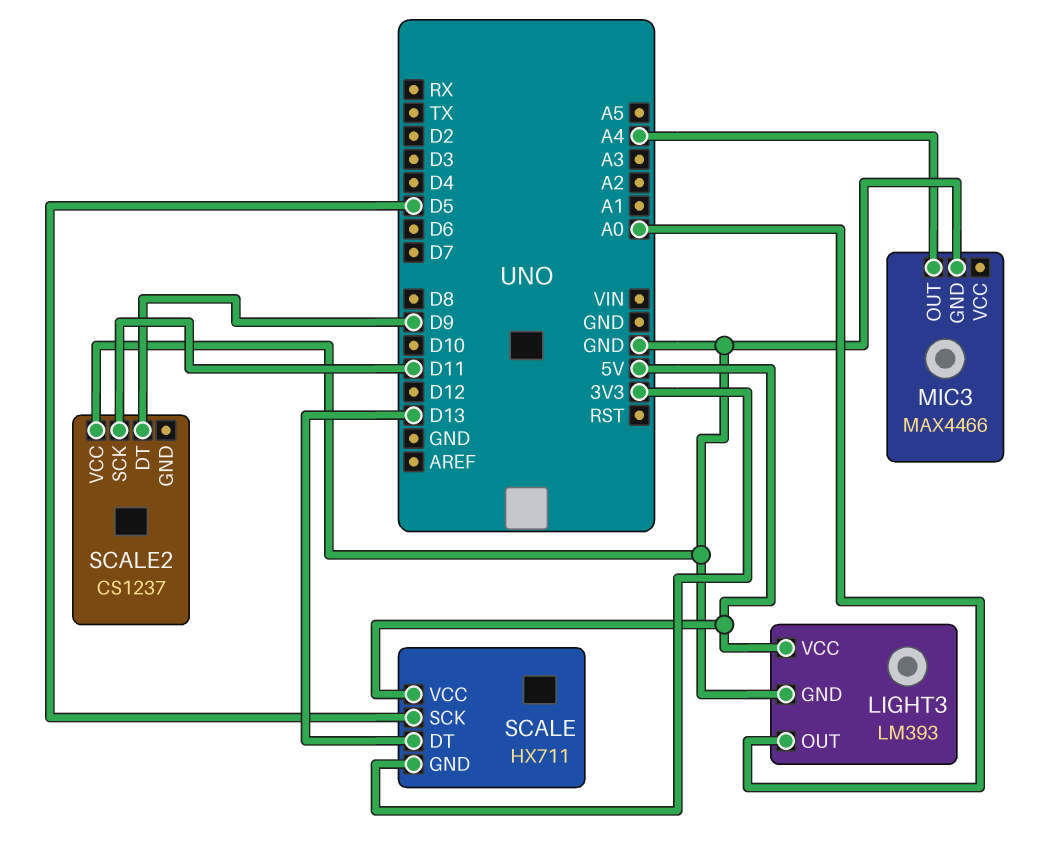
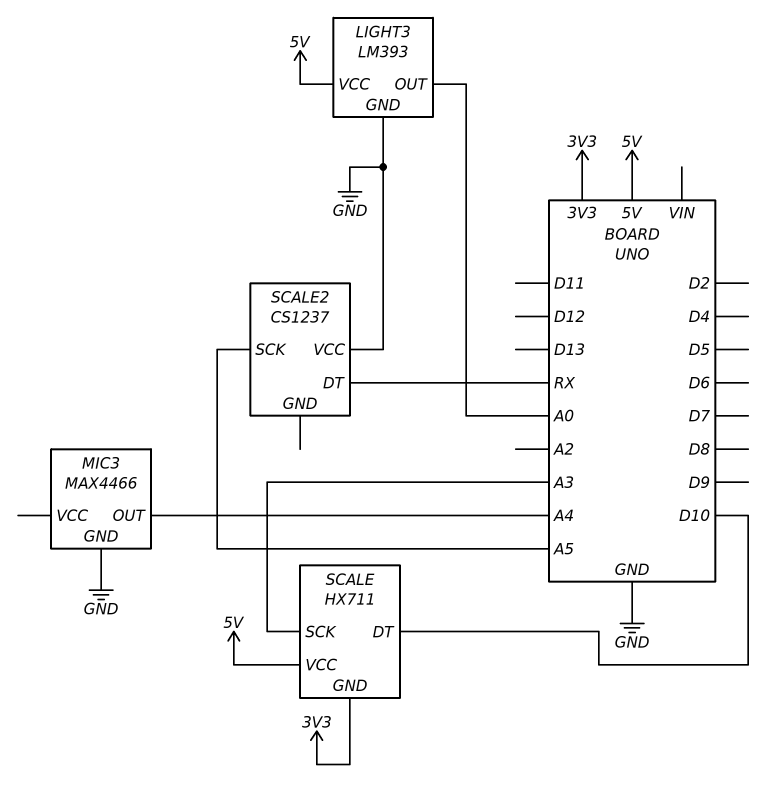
SCALE pin DT: D13 -> D10
SCALE pin SCK: D5 -> A3
SCALE2 pin DT: D9 -> RX
SCALE2 pin SCK: D11 -> A5

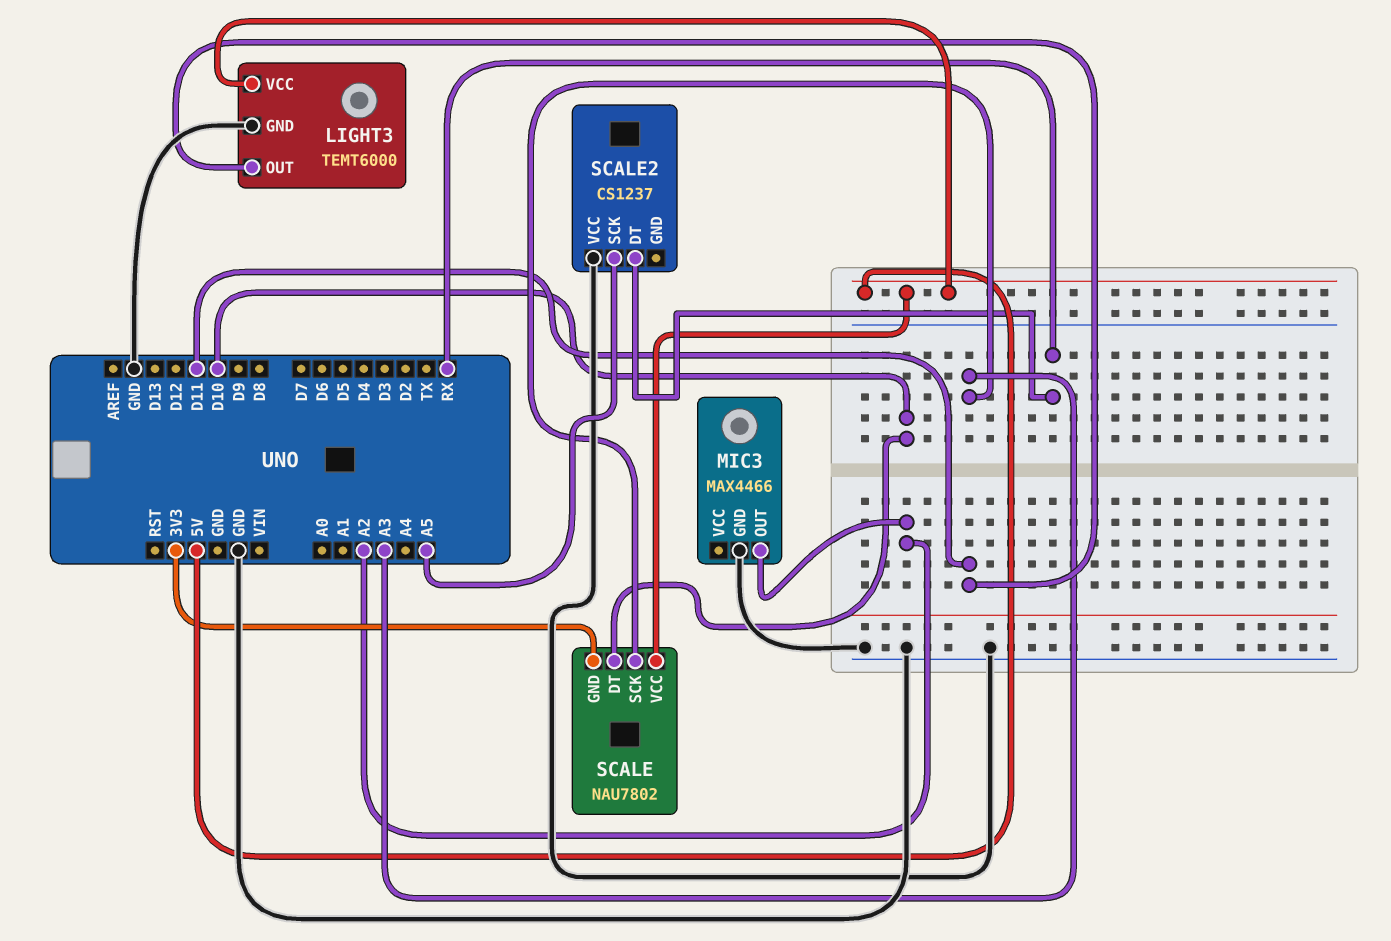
LIGHT3: LM393 -> TEMT6000
LIGHT3 pin OUT: A0 -> D11
MIC3 pin OUT: A4 -> A2
SCALE: HX711 -> NAU7802

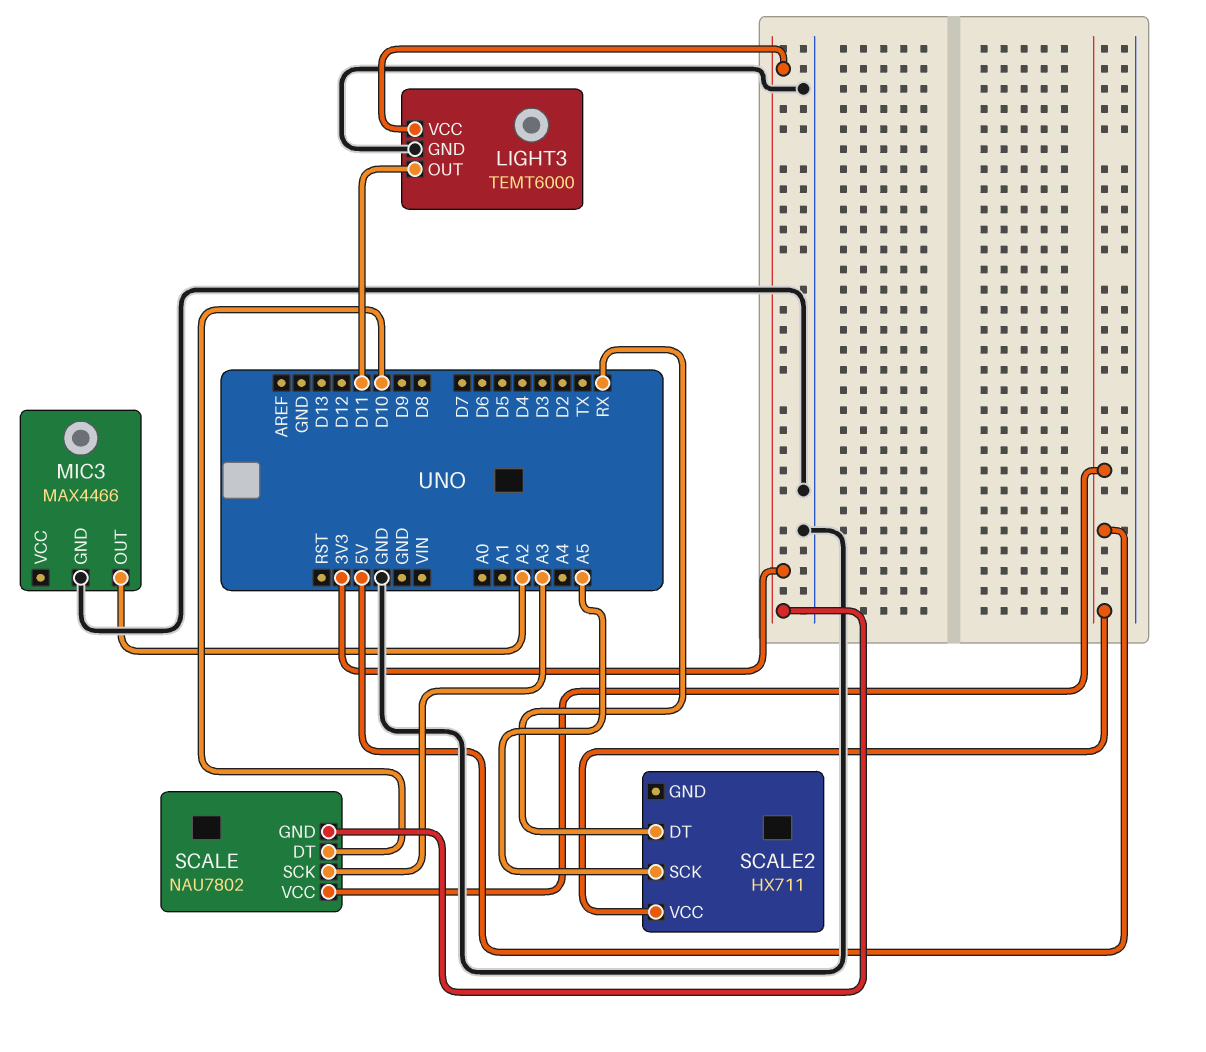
LIGHT3 pin VCC: 5V -> 3V3
SCALE2: CS1237 -> HX711
SCALE2 pin VCC: GND -> 5V

